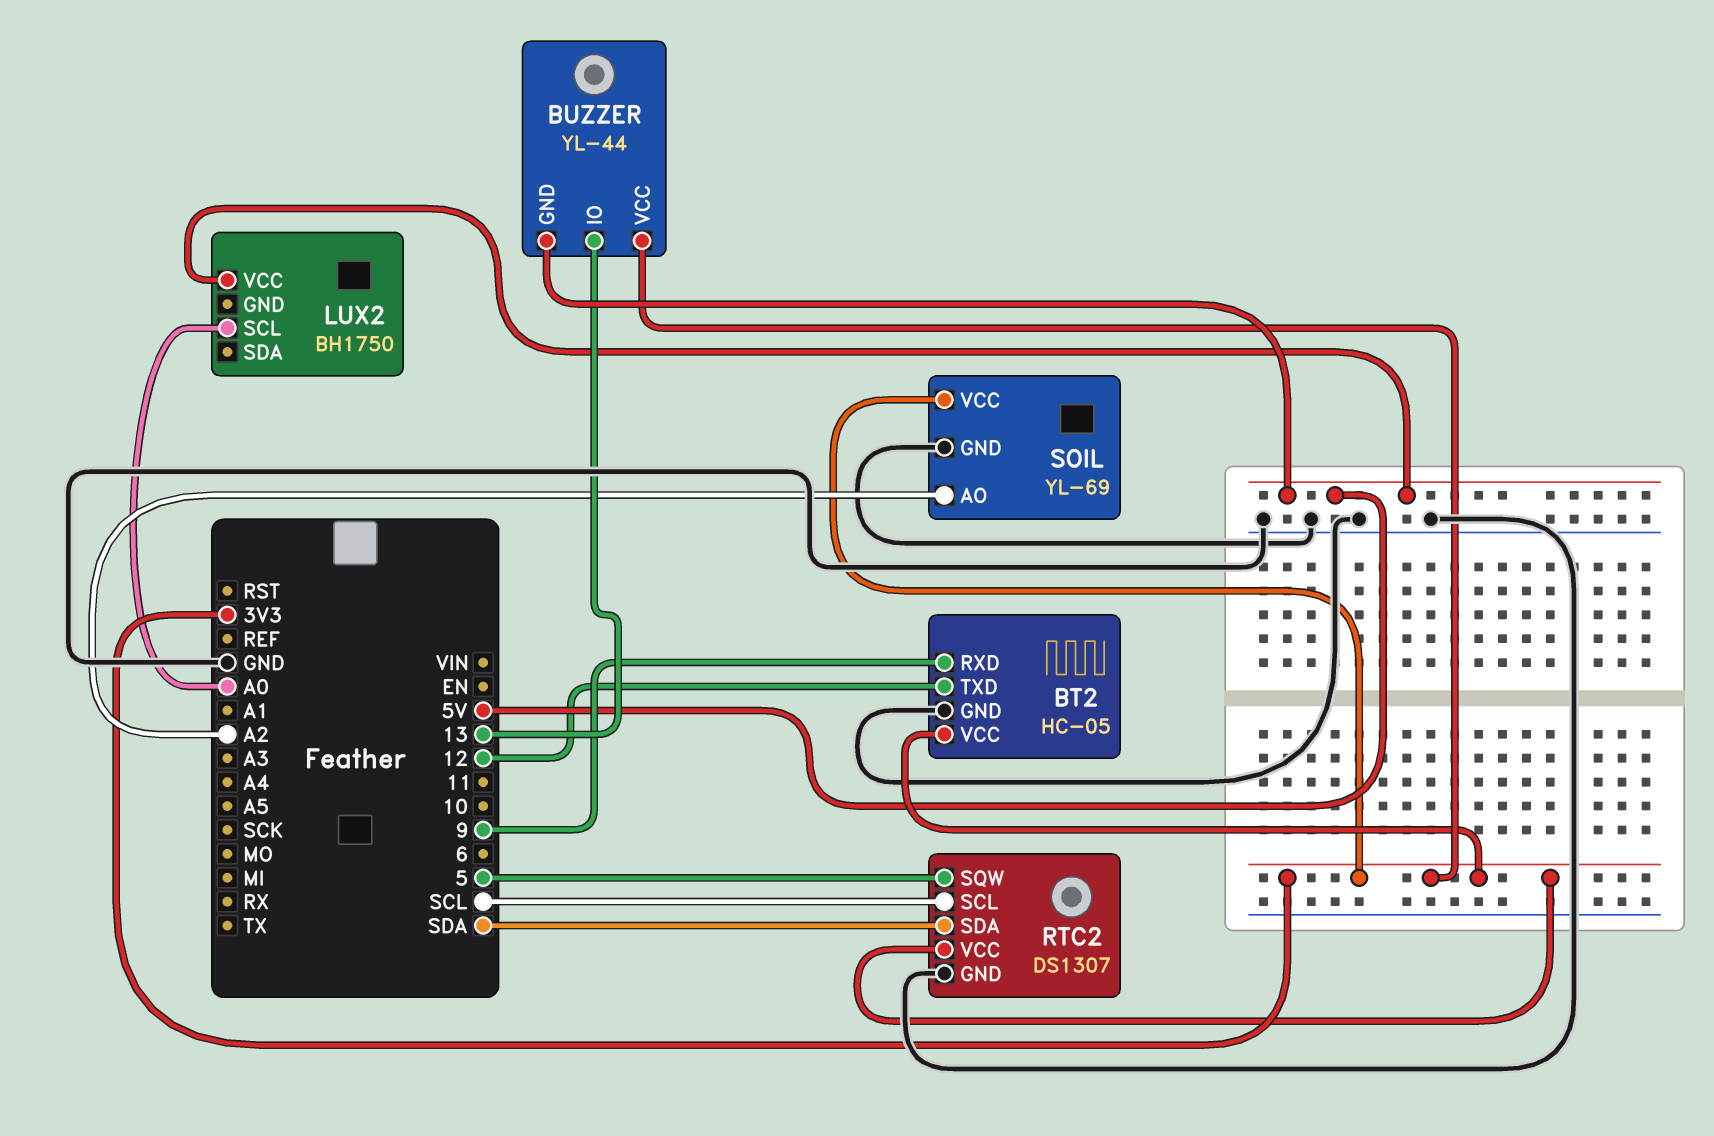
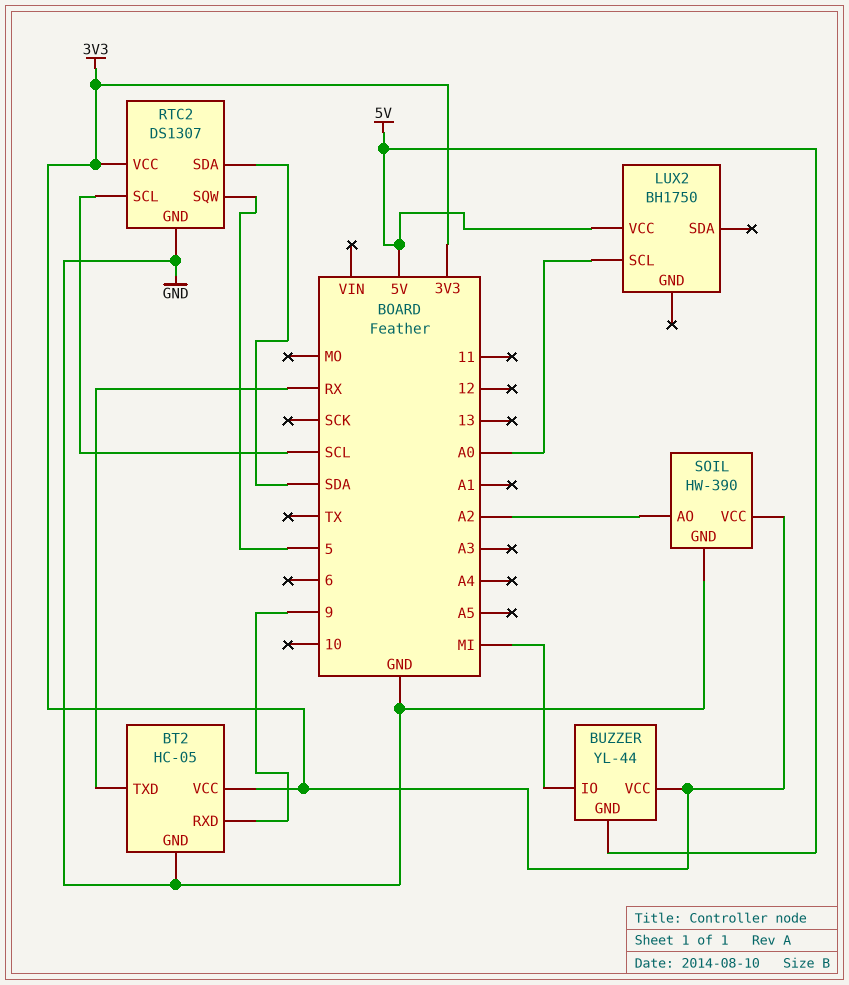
BT2 pin TXD: 12 -> RX
BUZZER pin IO: 13 -> MI
SOIL: YL-69 -> HW-390

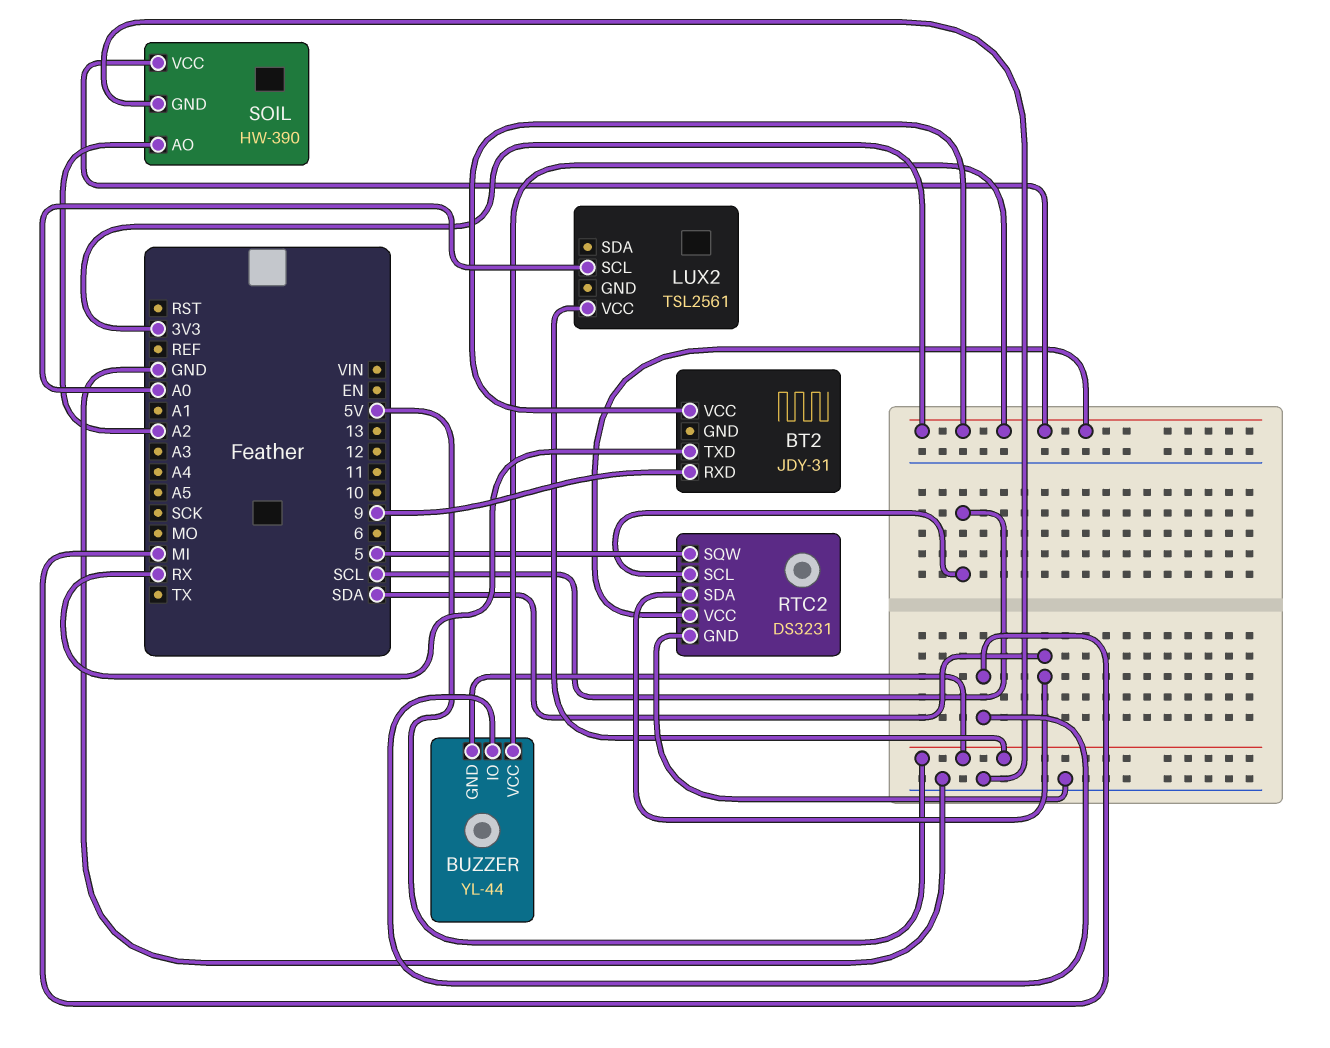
BT2: HC-05 -> JDY-31
BT2 pin GND: GND -> none
LUX2: BH1750 -> TSL2561
RTC2: DS1307 -> DS3231

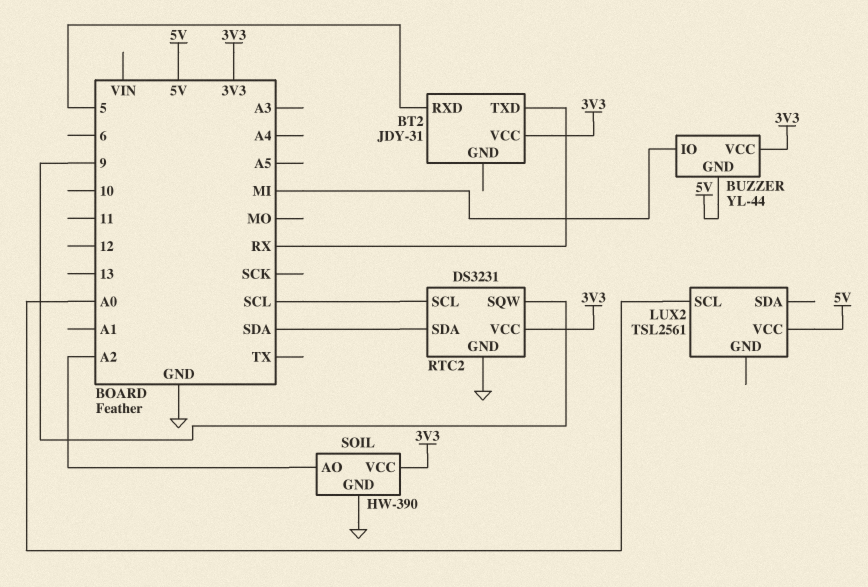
BT2 pin RXD: 9 -> 5
RTC2 pin SQW: 5 -> 9

